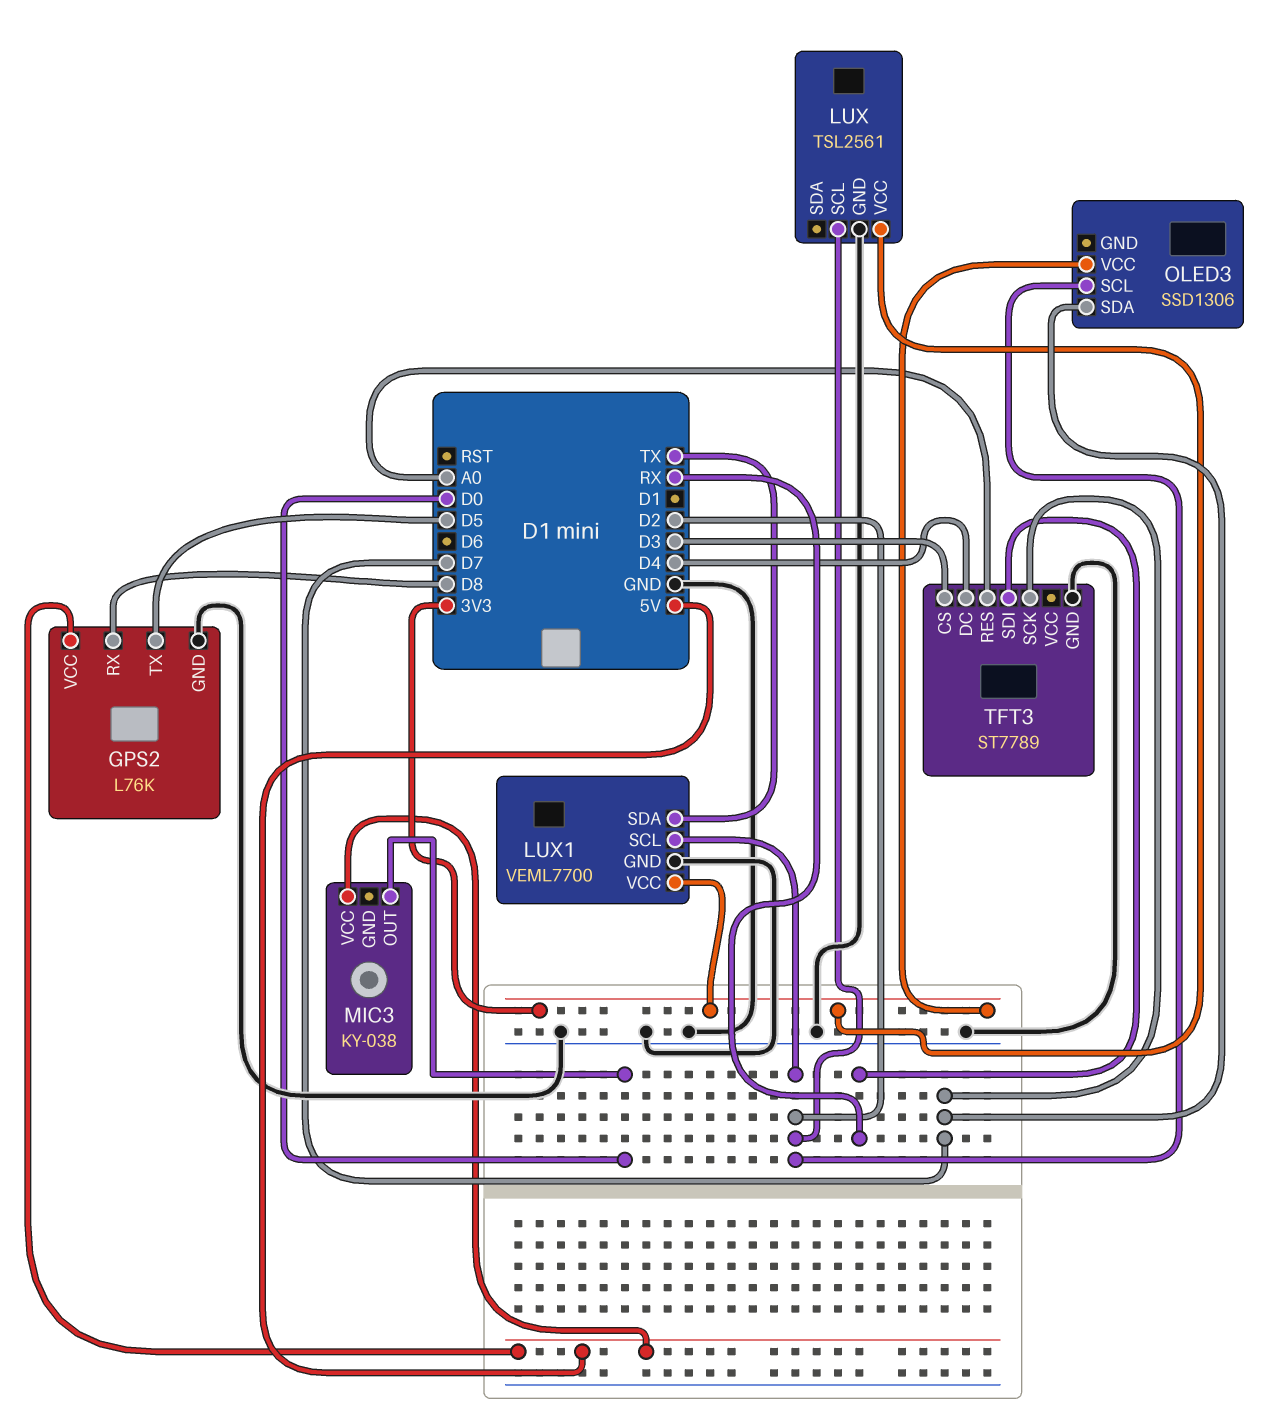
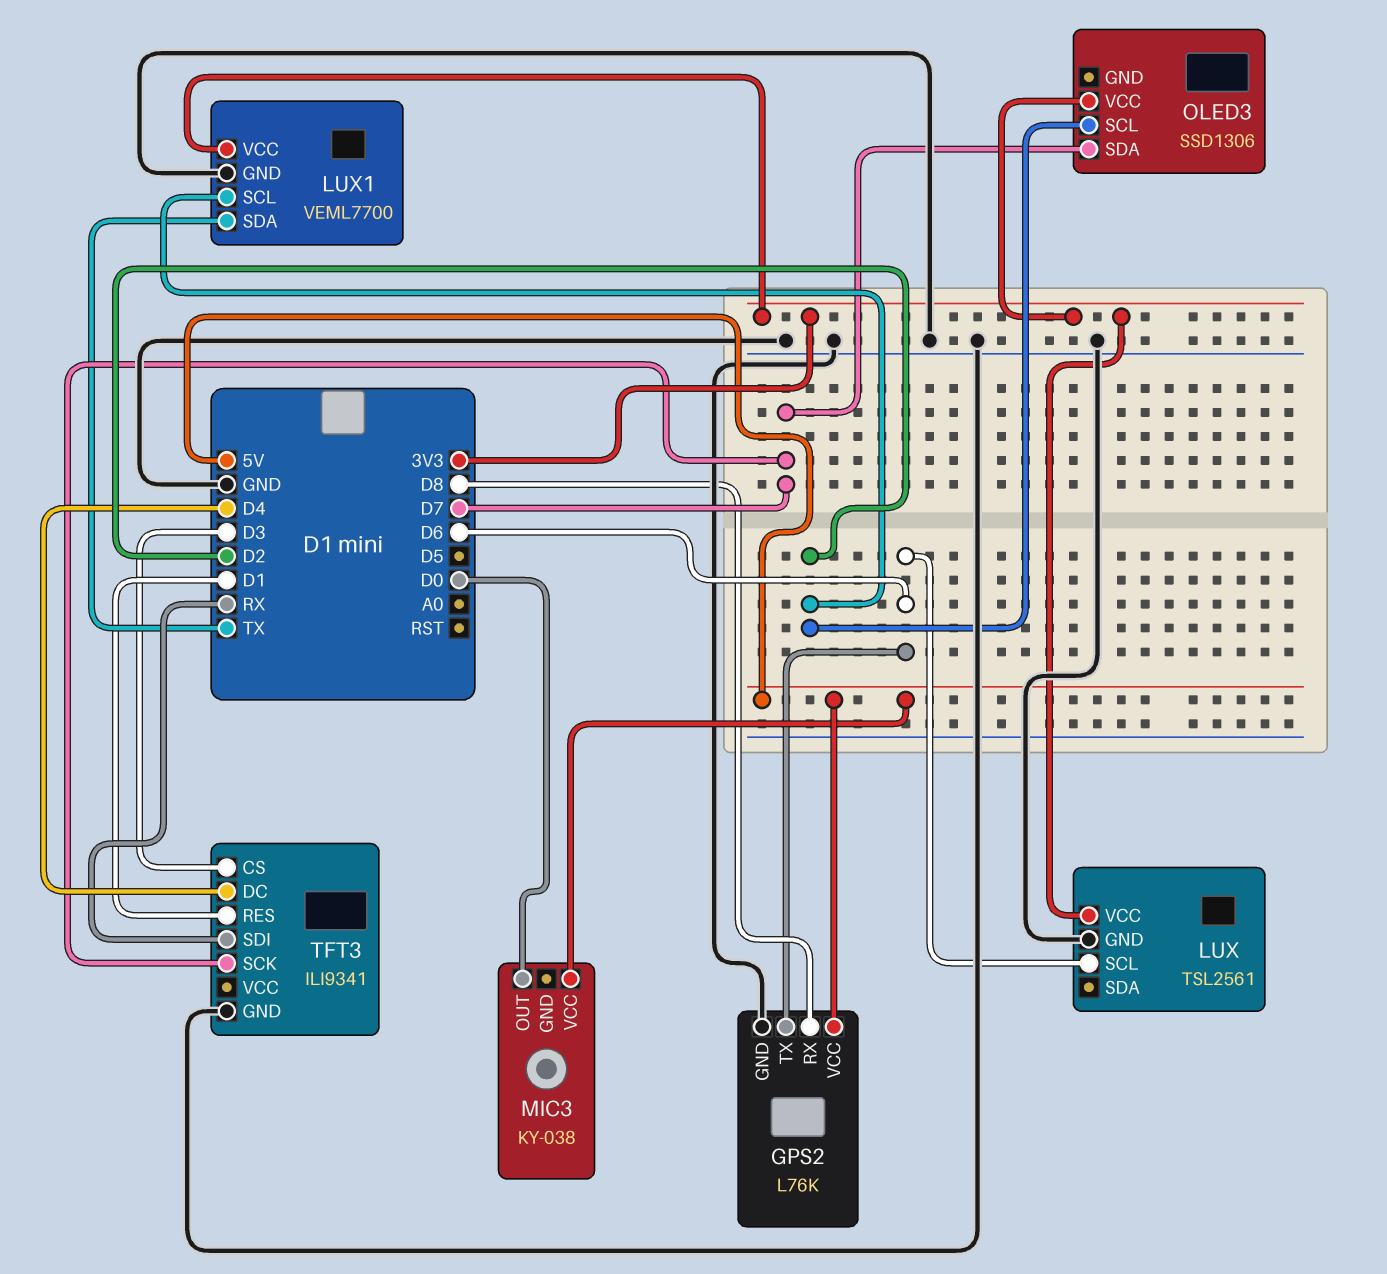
GPS2 pin TX: D5 -> D6
LUX pin SCL: D2 -> D6
TFT3: ST7789 -> ILI9341
TFT3 pin RES: A0 -> D1

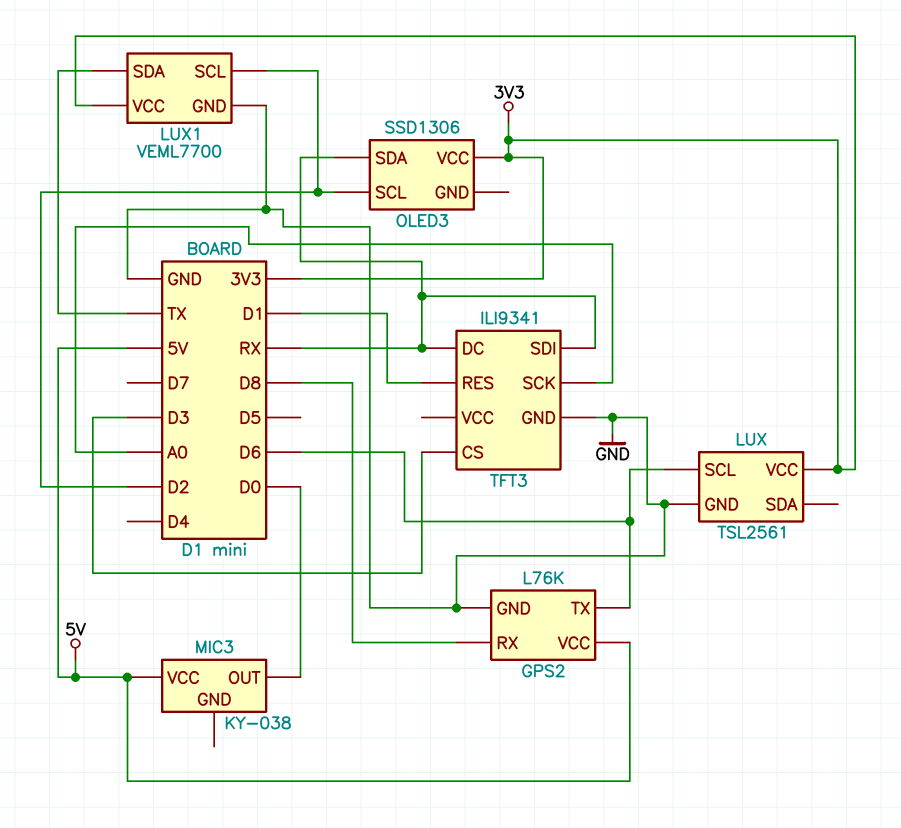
OLED3 pin SDA: D7 -> RX
TFT3 pin DC: D4 -> RX
TFT3 pin SCK: D7 -> A0

